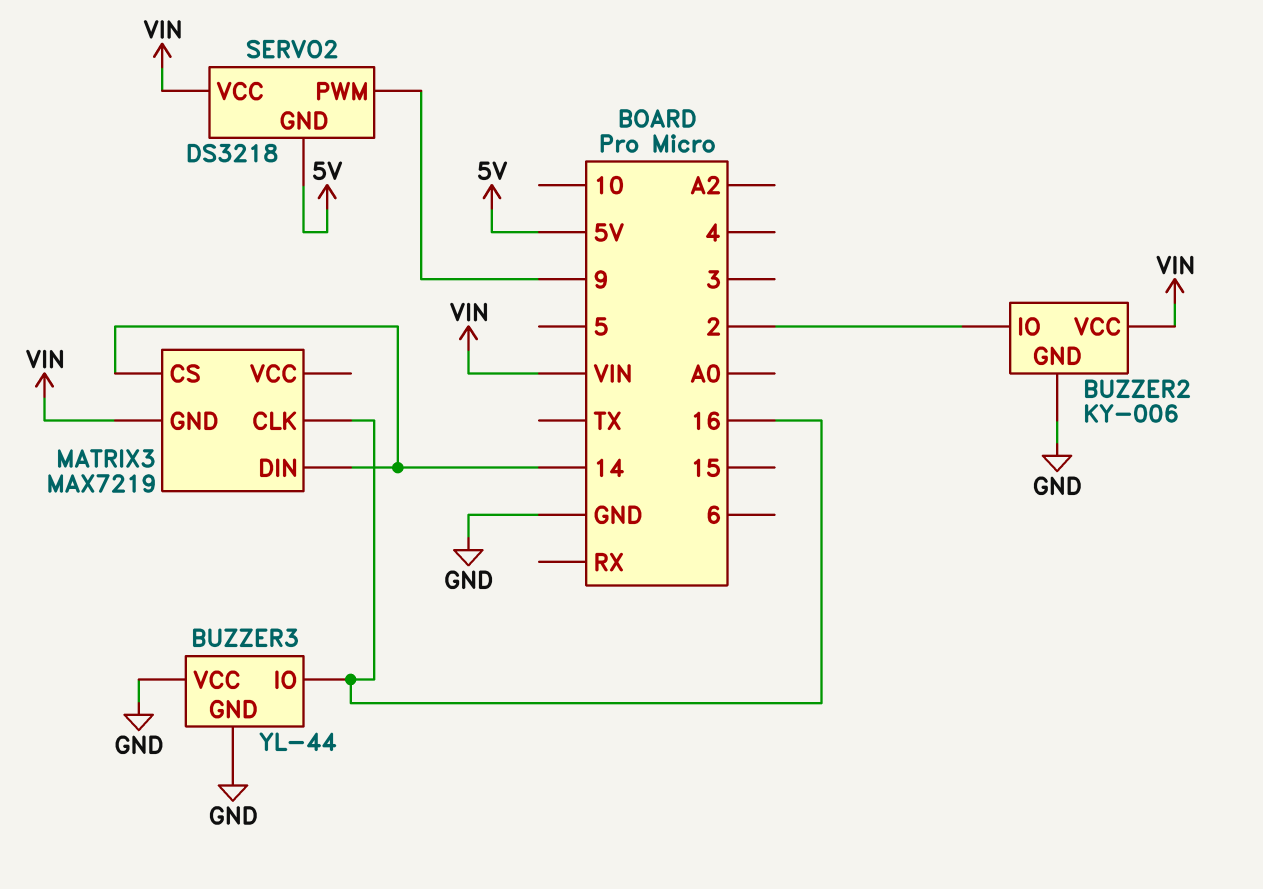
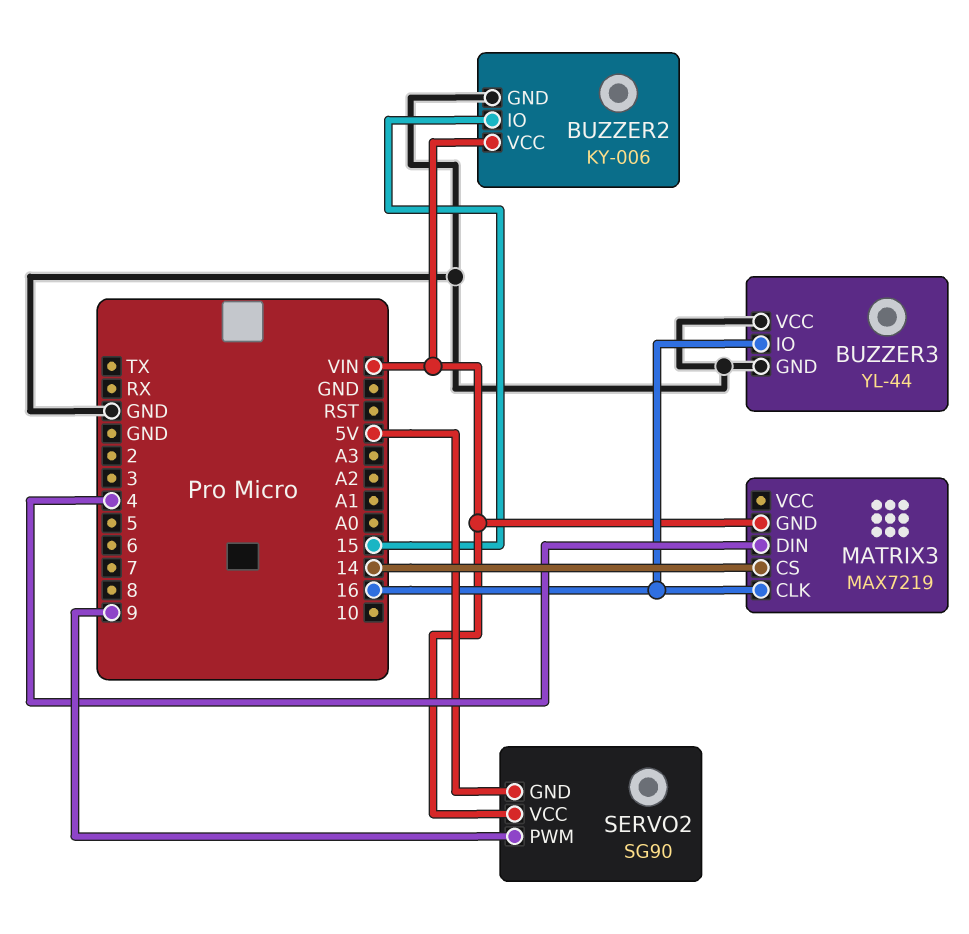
BUZZER2 pin IO: 2 -> 15
MATRIX3 pin DIN: 14 -> 4
SERVO2: DS3218 -> SG90

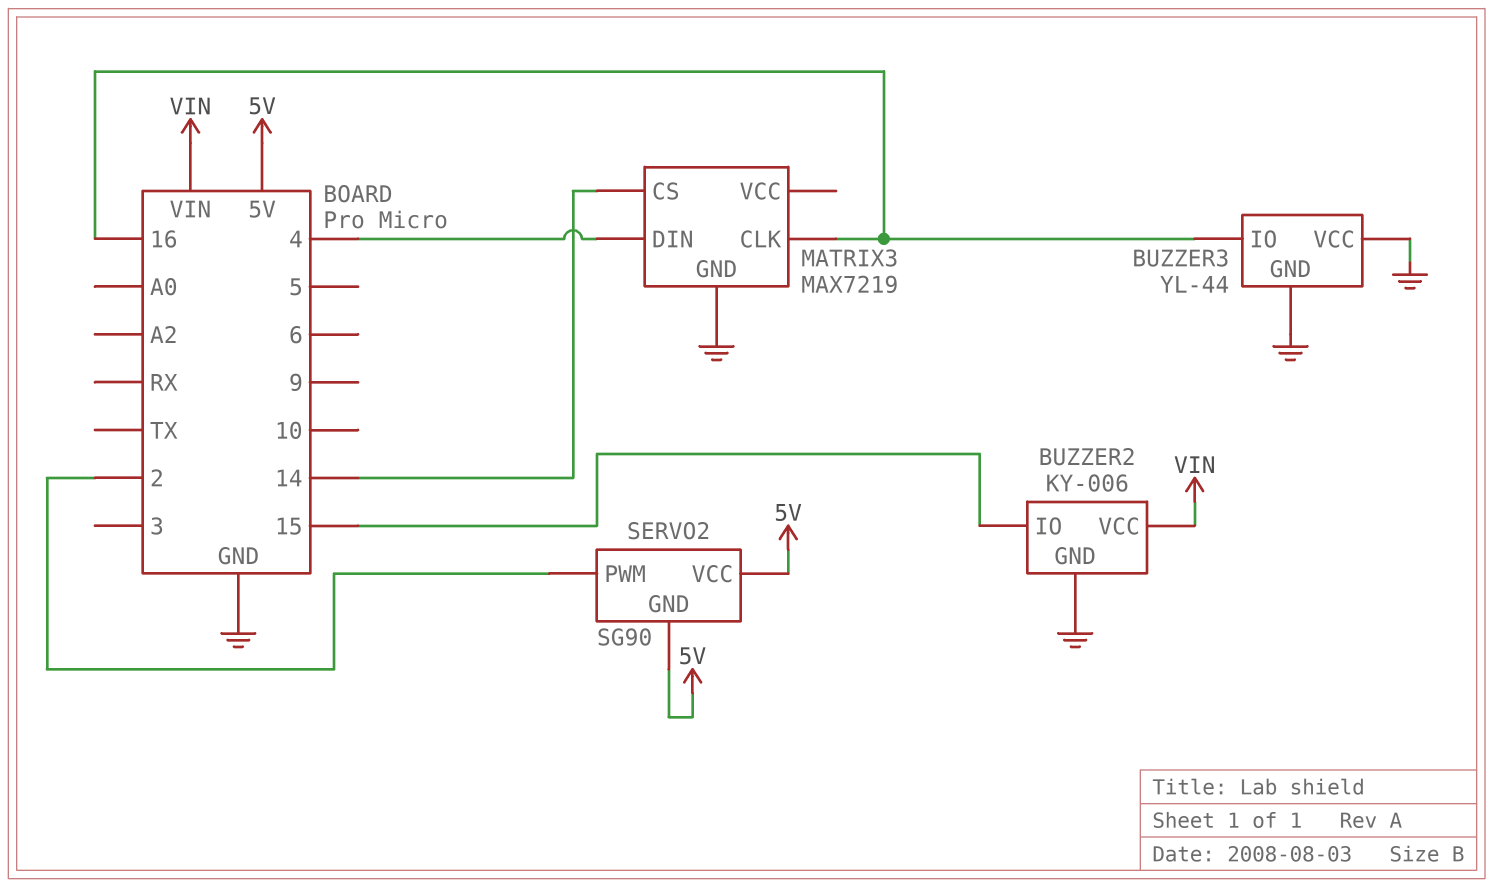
MATRIX3 pin GND: VIN -> GND
SERVO2 pin PWM: 9 -> 2
SERVO2 pin VCC: VIN -> 5V

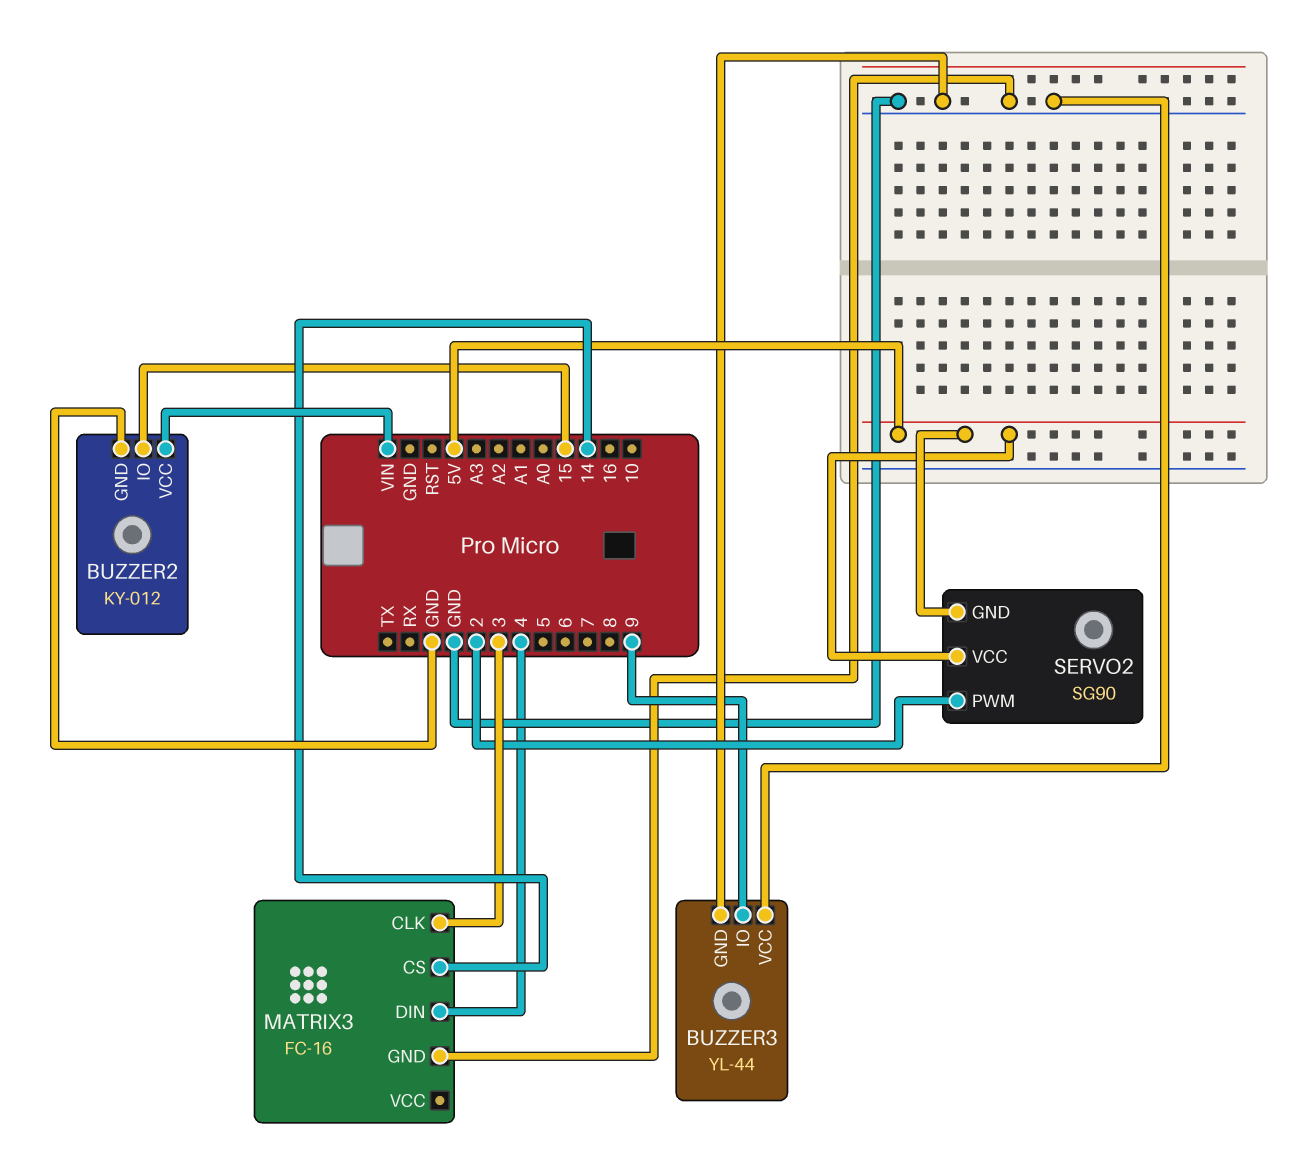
BUZZER2: KY-006 -> KY-012
BUZZER3 pin IO: 16 -> 9
MATRIX3: MAX7219 -> FC-16
MATRIX3 pin CLK: 16 -> 3

